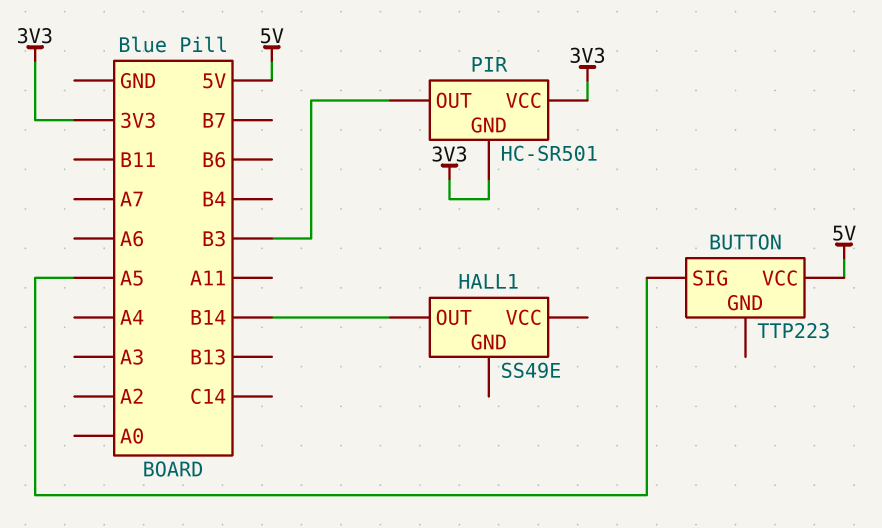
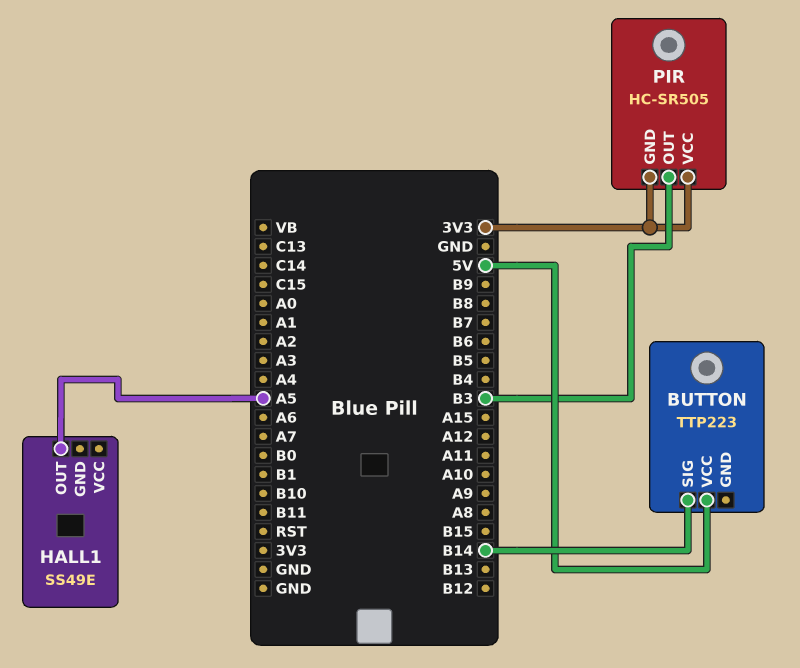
BUTTON pin SIG: A5 -> B14
HALL1 pin OUT: B14 -> A5
PIR: HC-SR501 -> HC-SR505

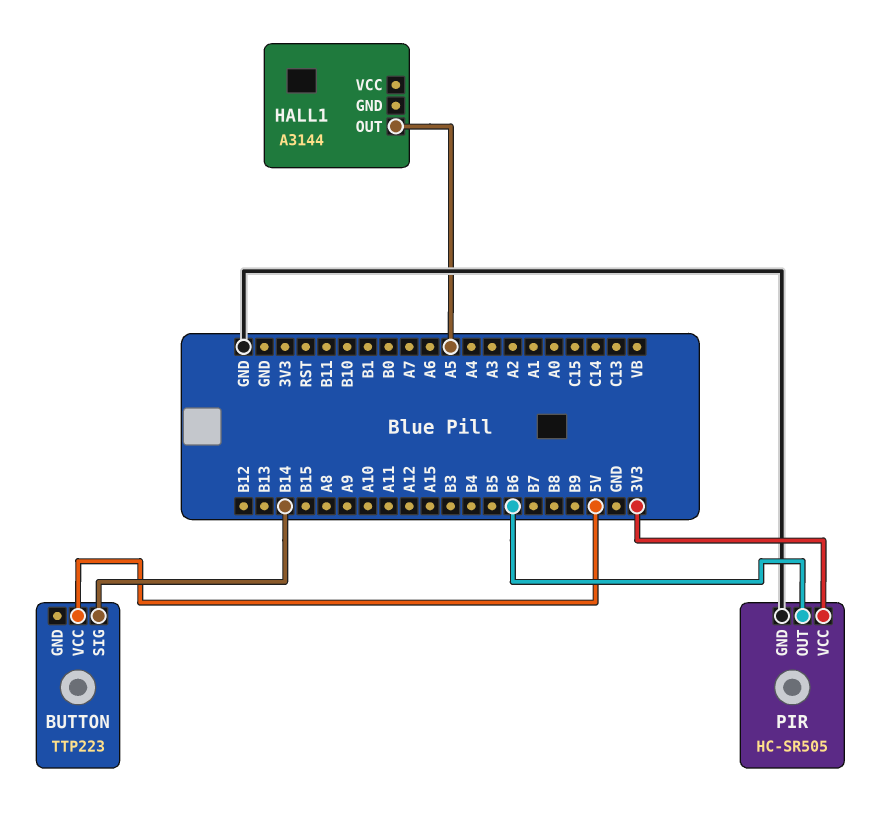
HALL1: SS49E -> A3144
PIR pin GND: 3V3 -> GND
PIR pin OUT: B3 -> B6

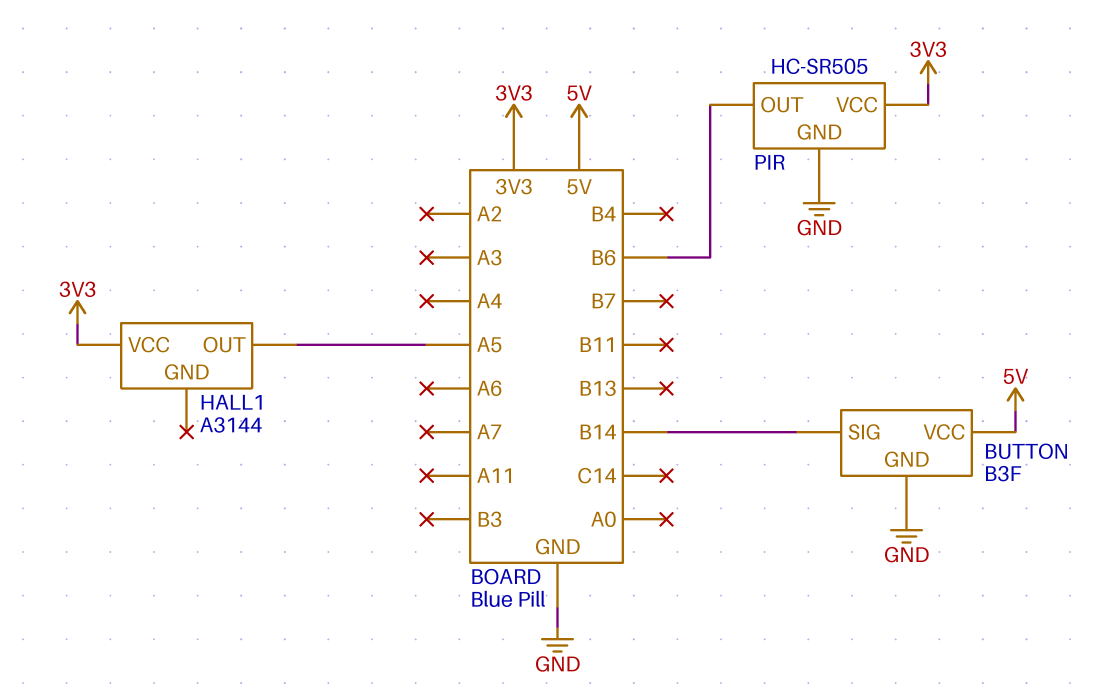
BUTTON: TTP223 -> B3F
BUTTON pin GND: none -> GND
HALL1 pin VCC: none -> 3V3

